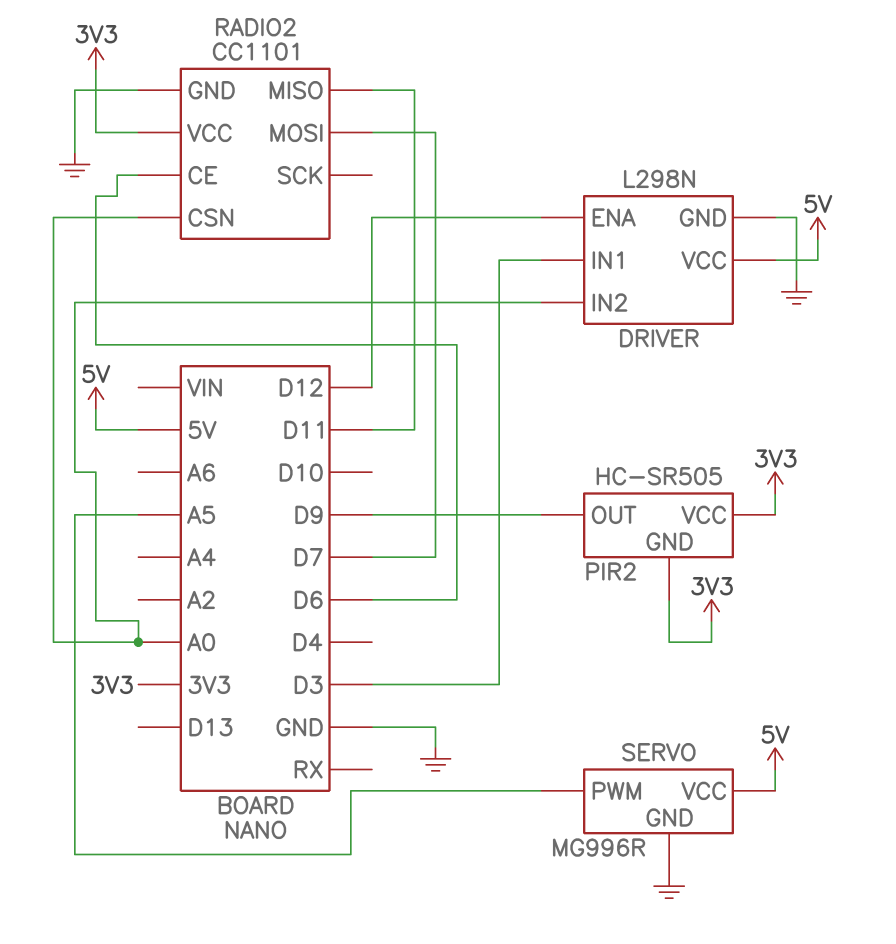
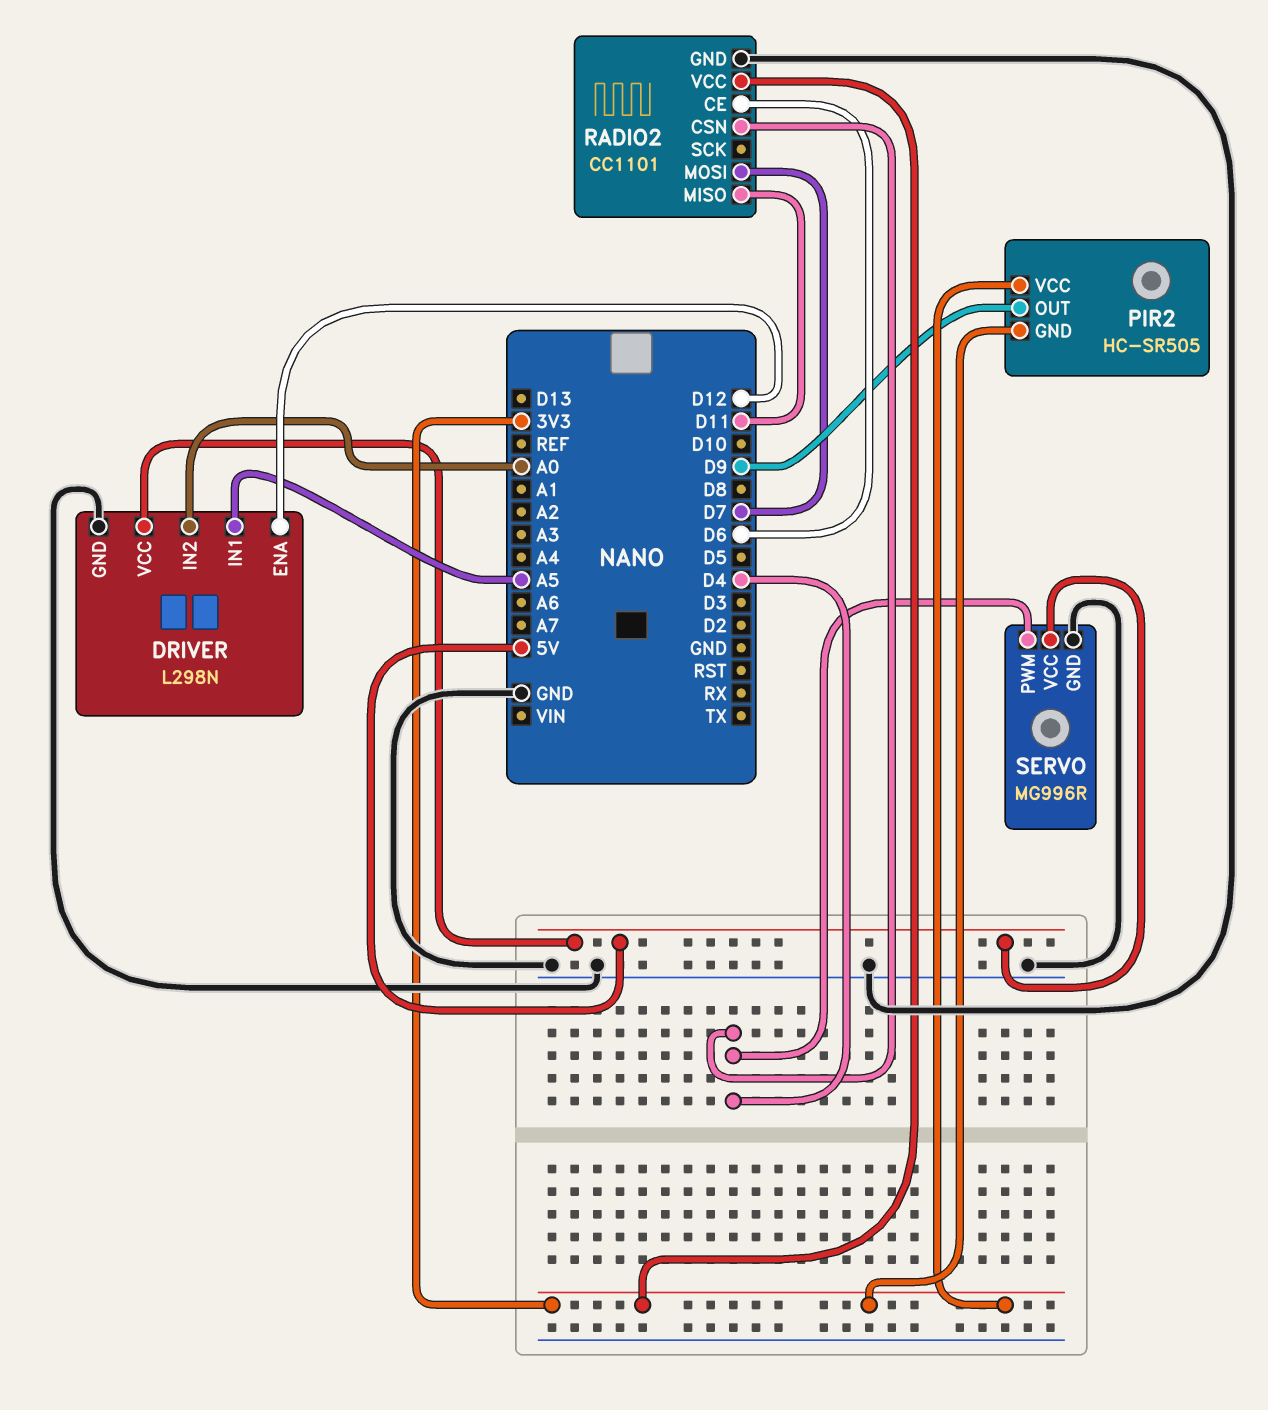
DRIVER pin IN1: D3 -> A5
RADIO2 pin CSN: A0 -> D4
SERVO pin PWM: A5 -> D4

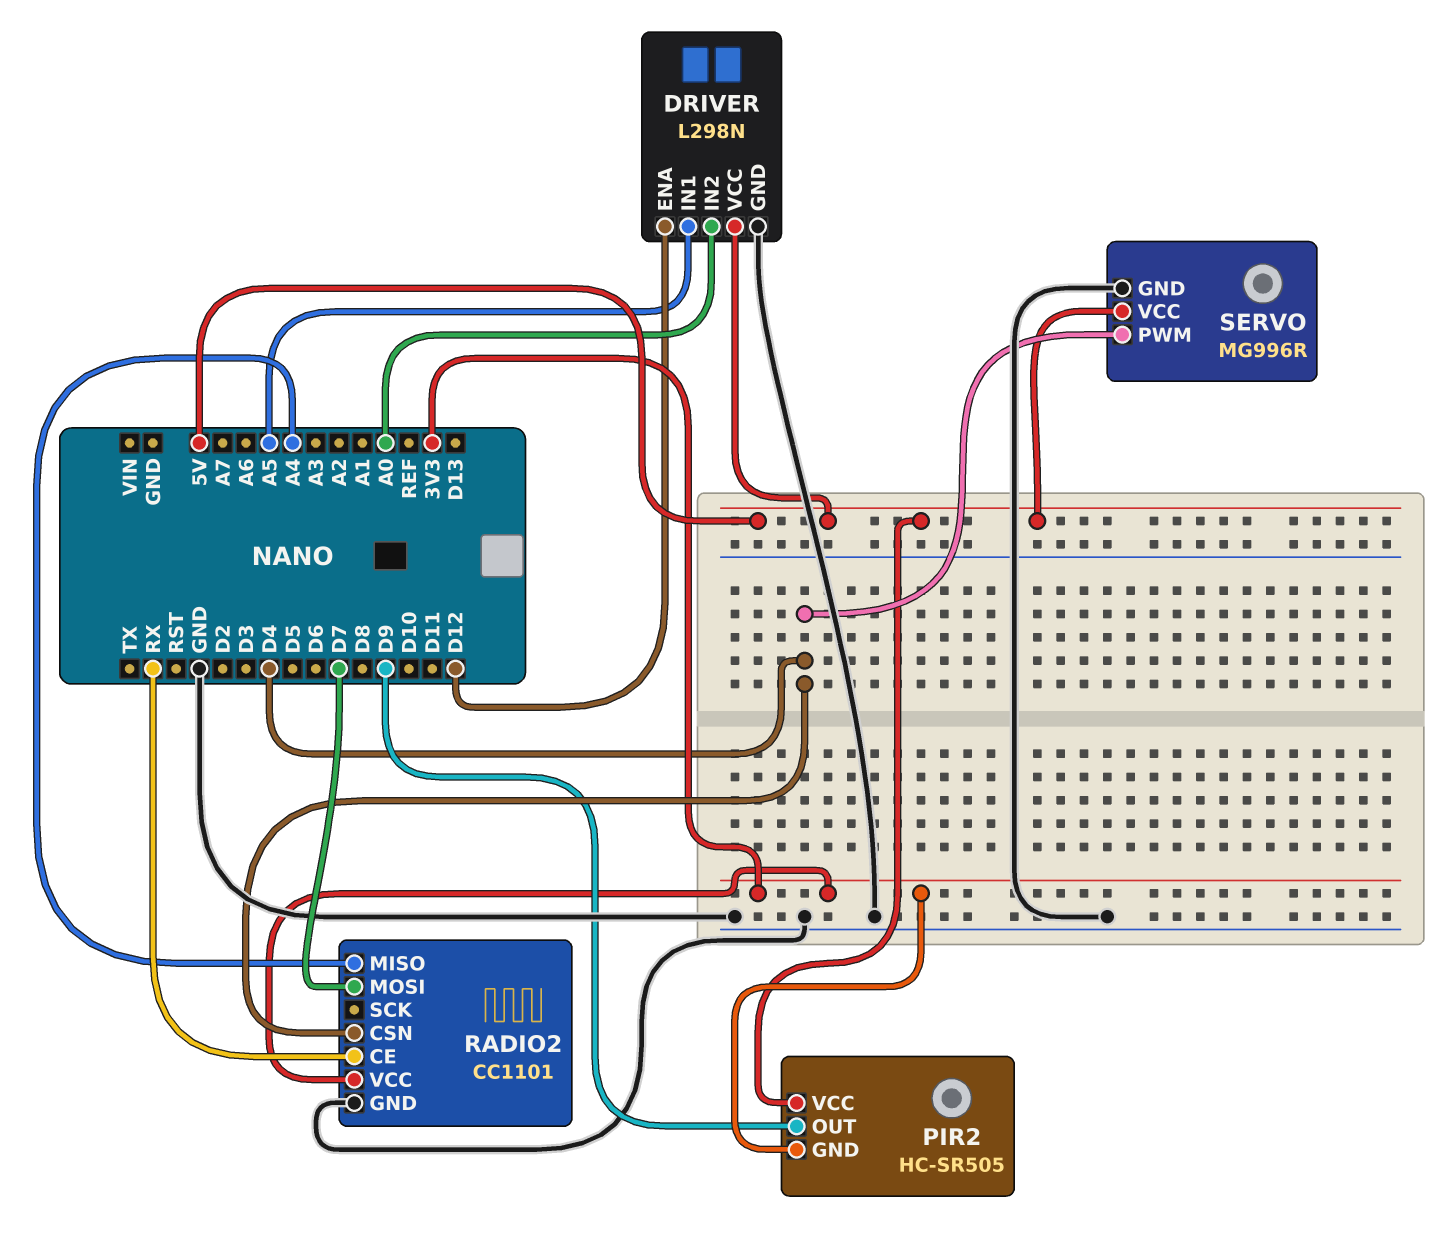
PIR2 pin VCC: 3V3 -> 5V
RADIO2 pin CE: D6 -> RX
RADIO2 pin MISO: D11 -> A4

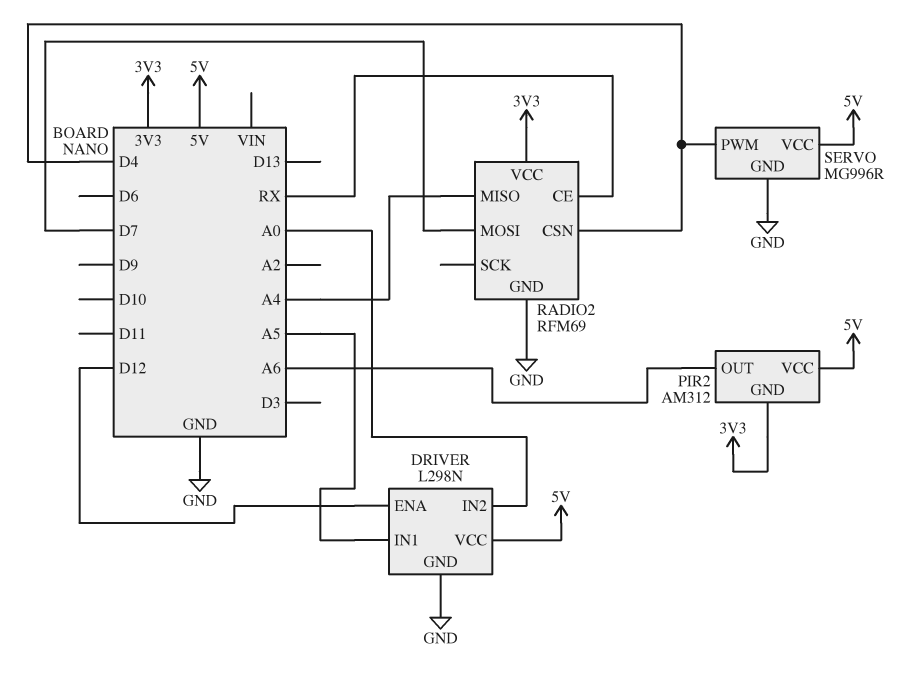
PIR2: HC-SR505 -> AM312
PIR2 pin OUT: D9 -> A6
RADIO2: CC1101 -> RFM69

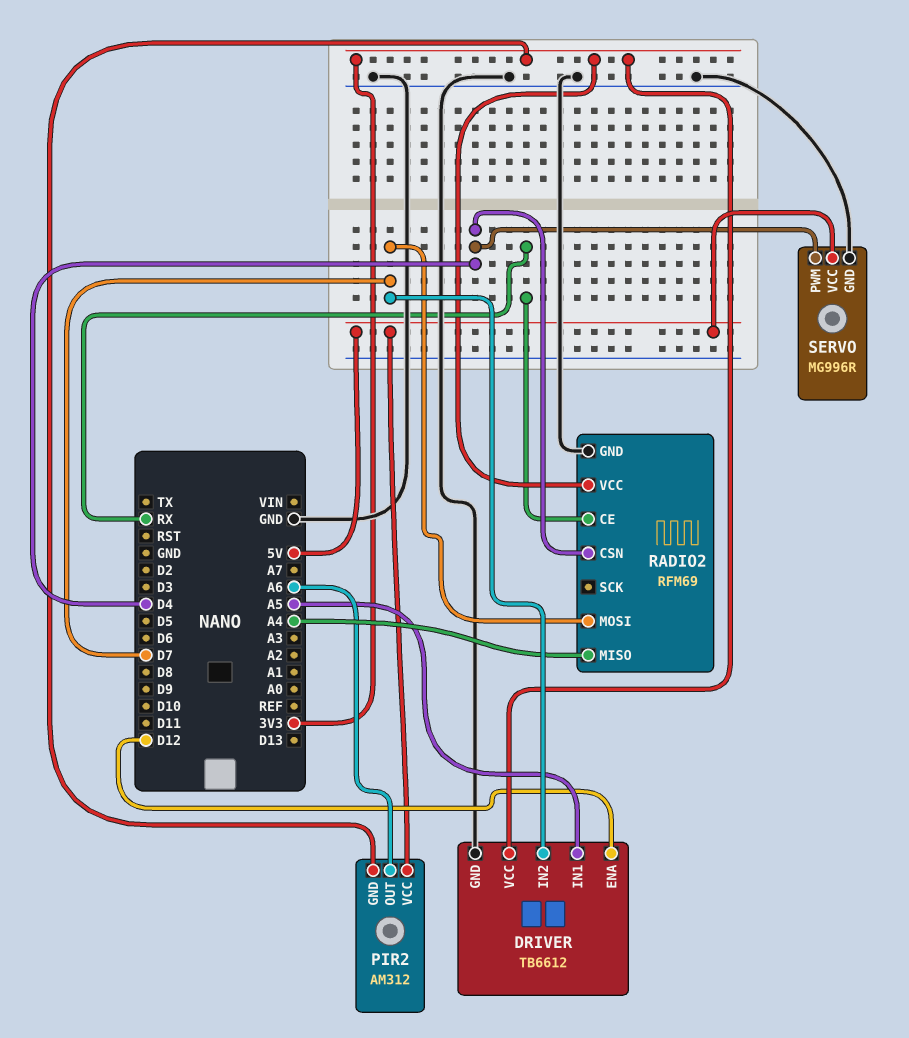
DRIVER: L298N -> TB6612
DRIVER pin IN2: A0 -> D7
DRIVER pin VCC: 5V -> 3V3

